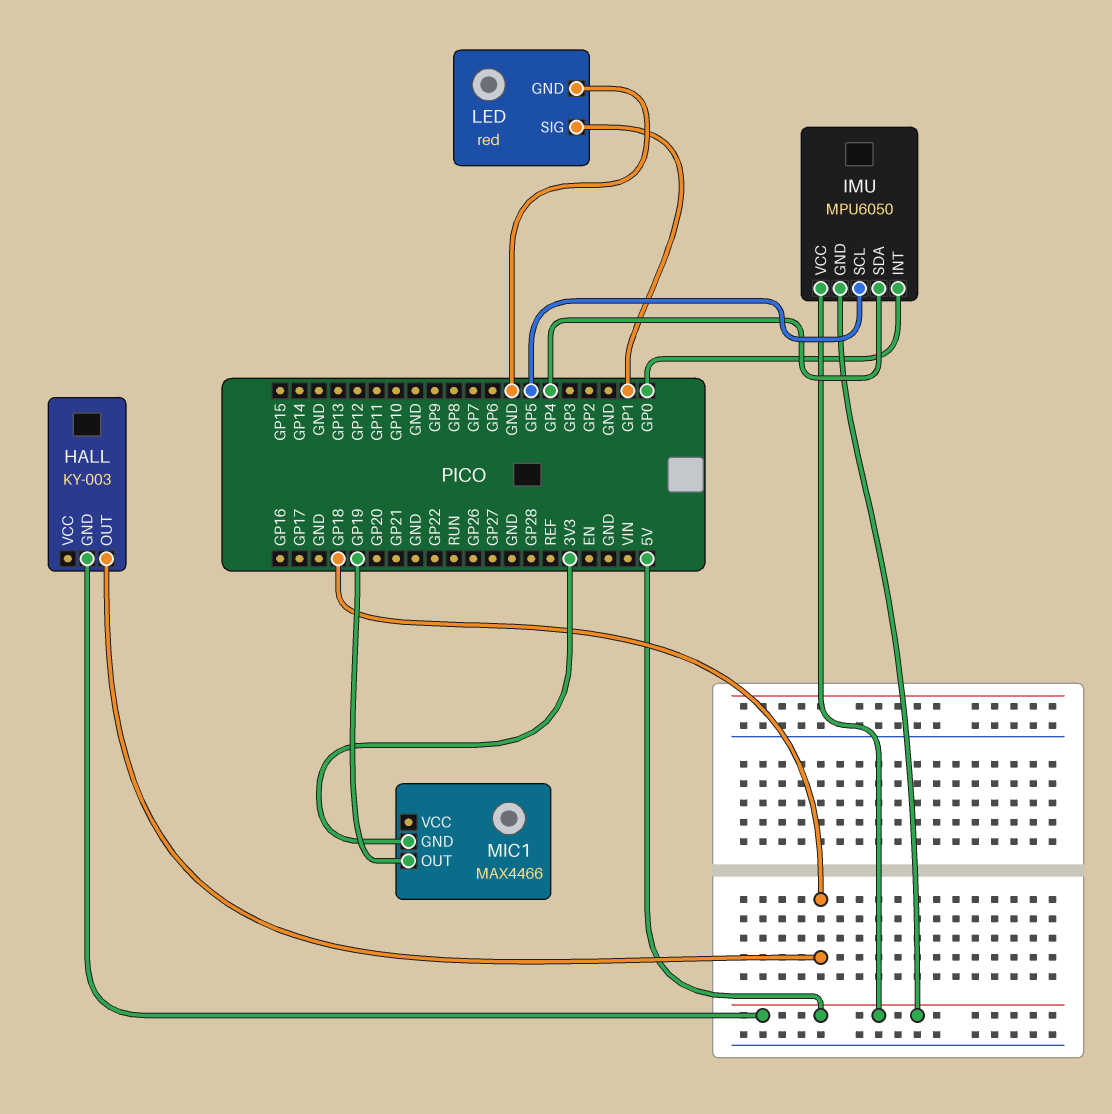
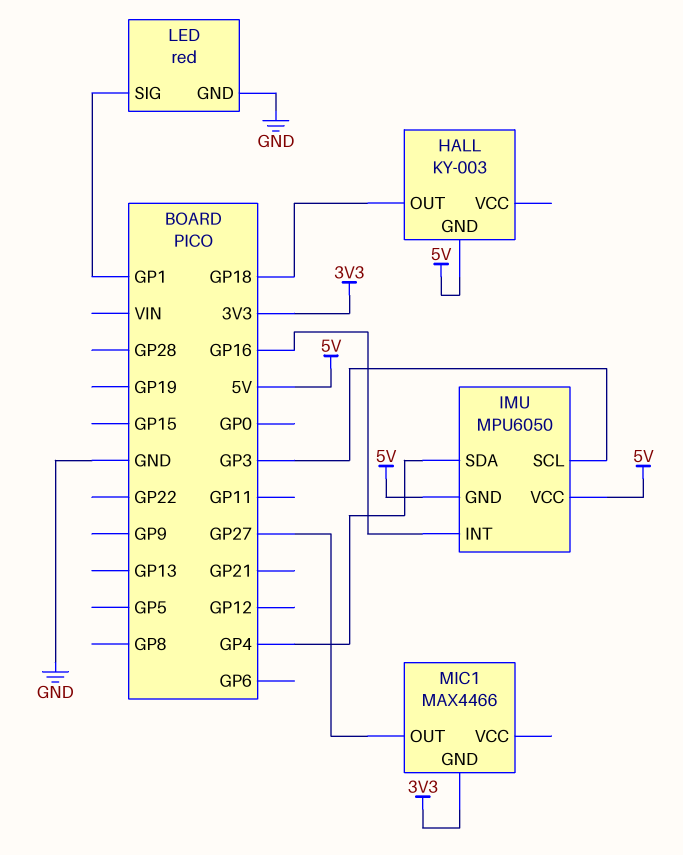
IMU pin INT: GP0 -> GP16
IMU pin SCL: GP5 -> GP3
MIC1 pin OUT: GP19 -> GP27

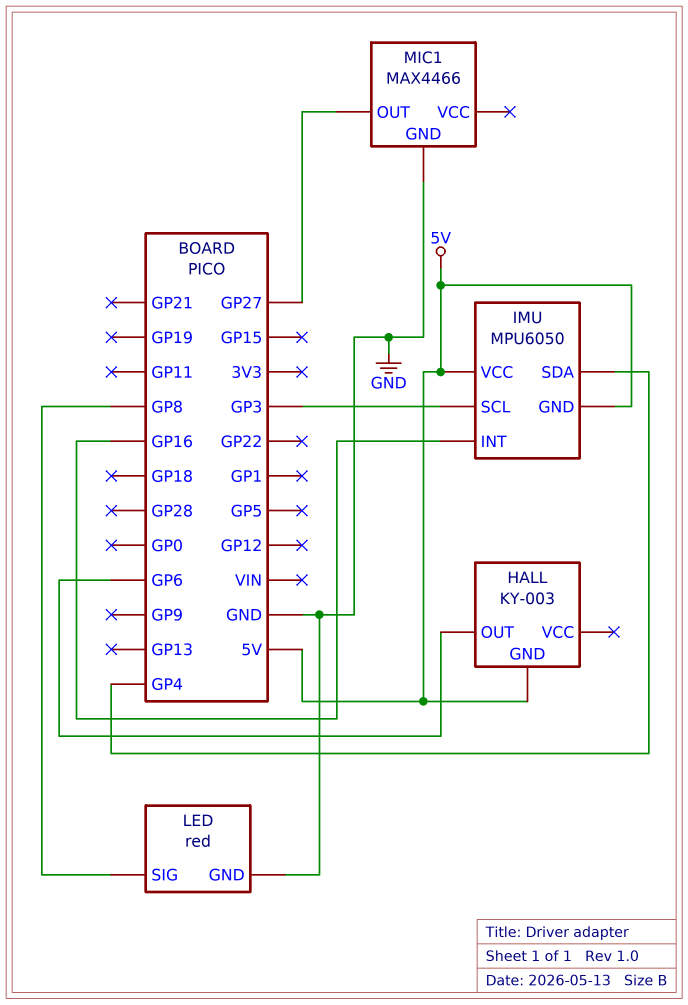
HALL pin OUT: GP18 -> GP6
LED pin SIG: GP1 -> GP8
MIC1 pin GND: 3V3 -> GND

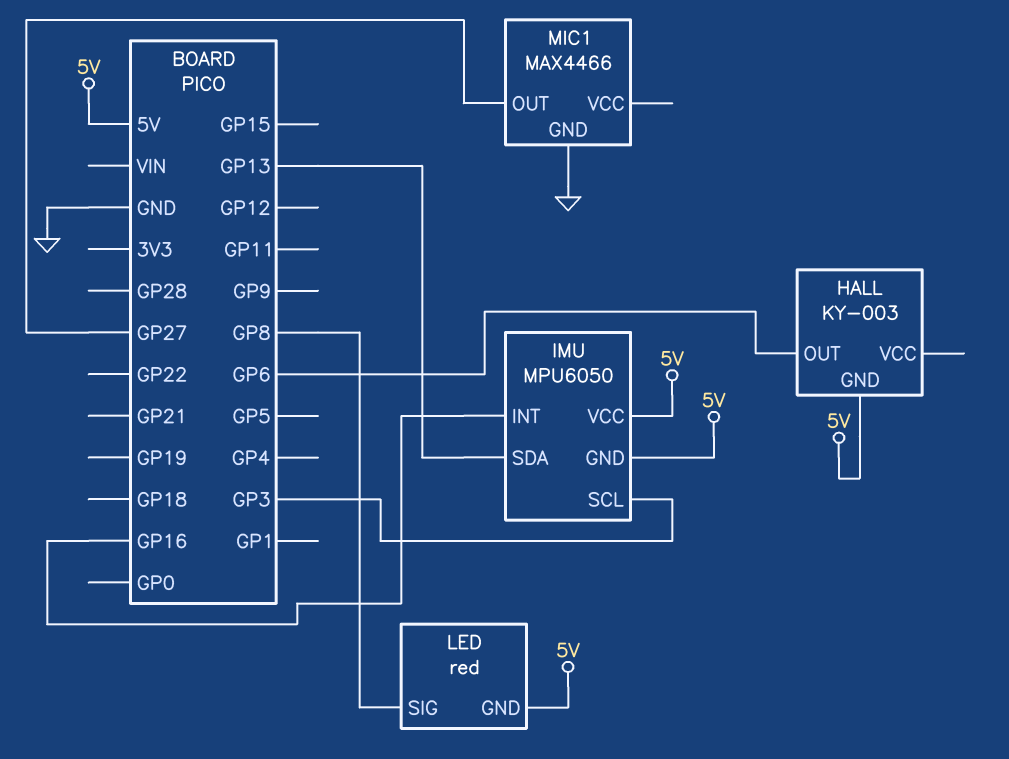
IMU pin SDA: GP4 -> GP13
LED pin GND: GND -> 5V

